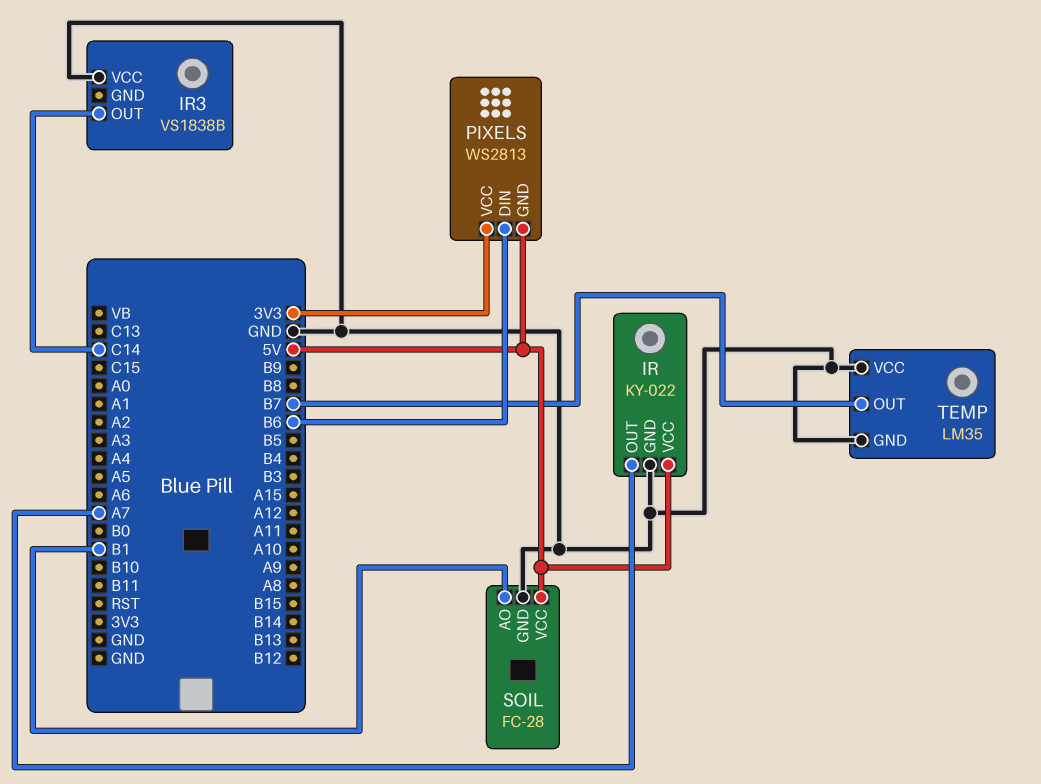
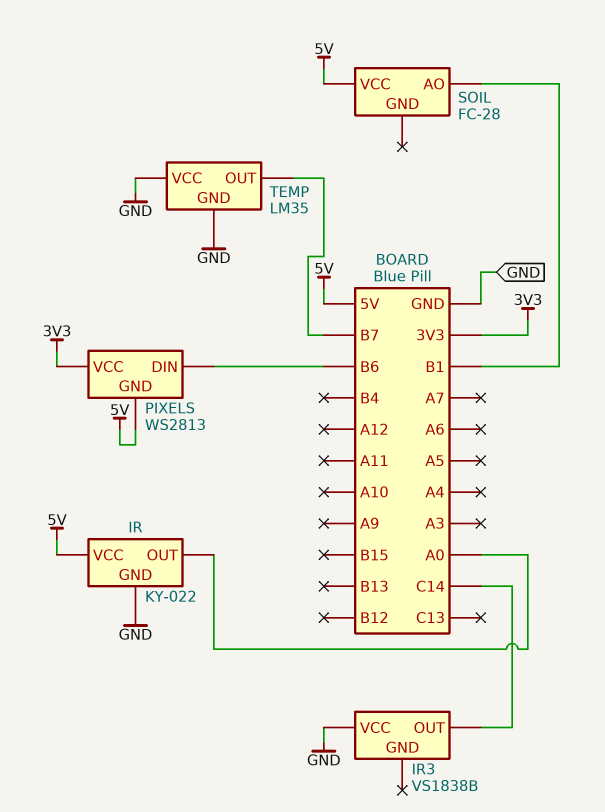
IR pin OUT: A7 -> A0
SOIL pin GND: GND -> none

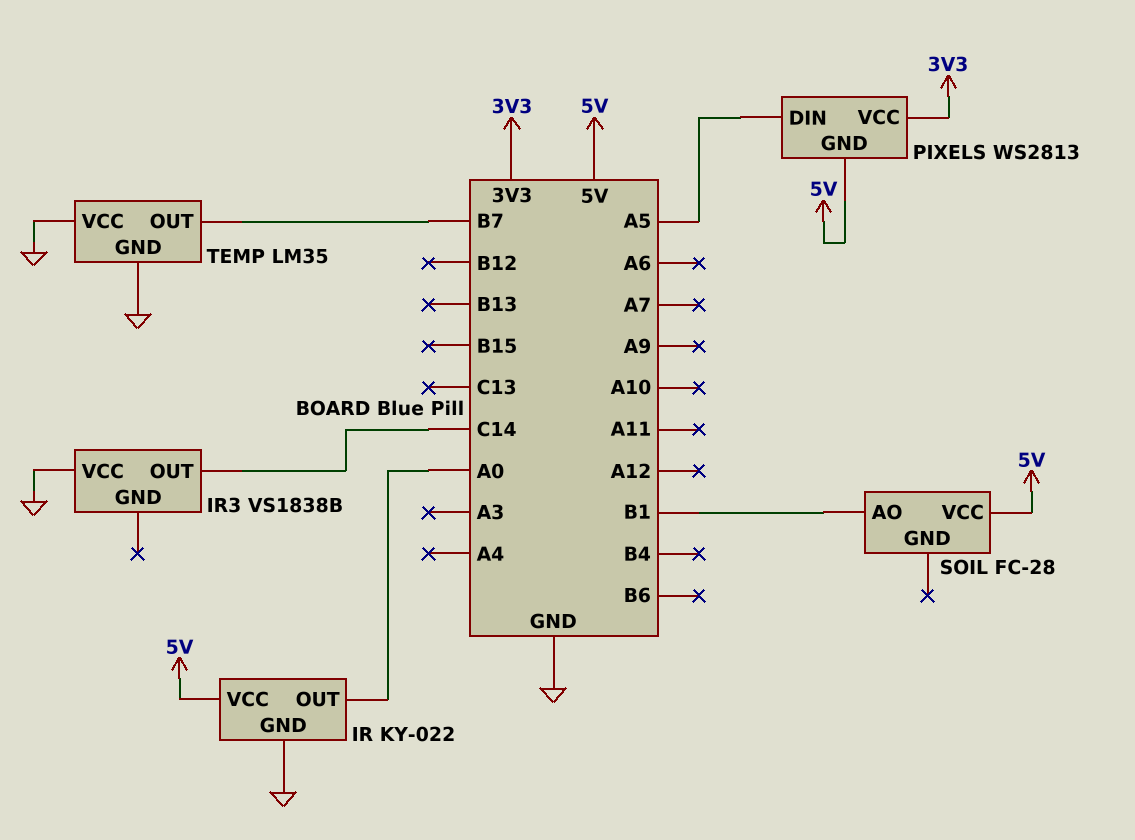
PIXELS pin DIN: B6 -> A5

